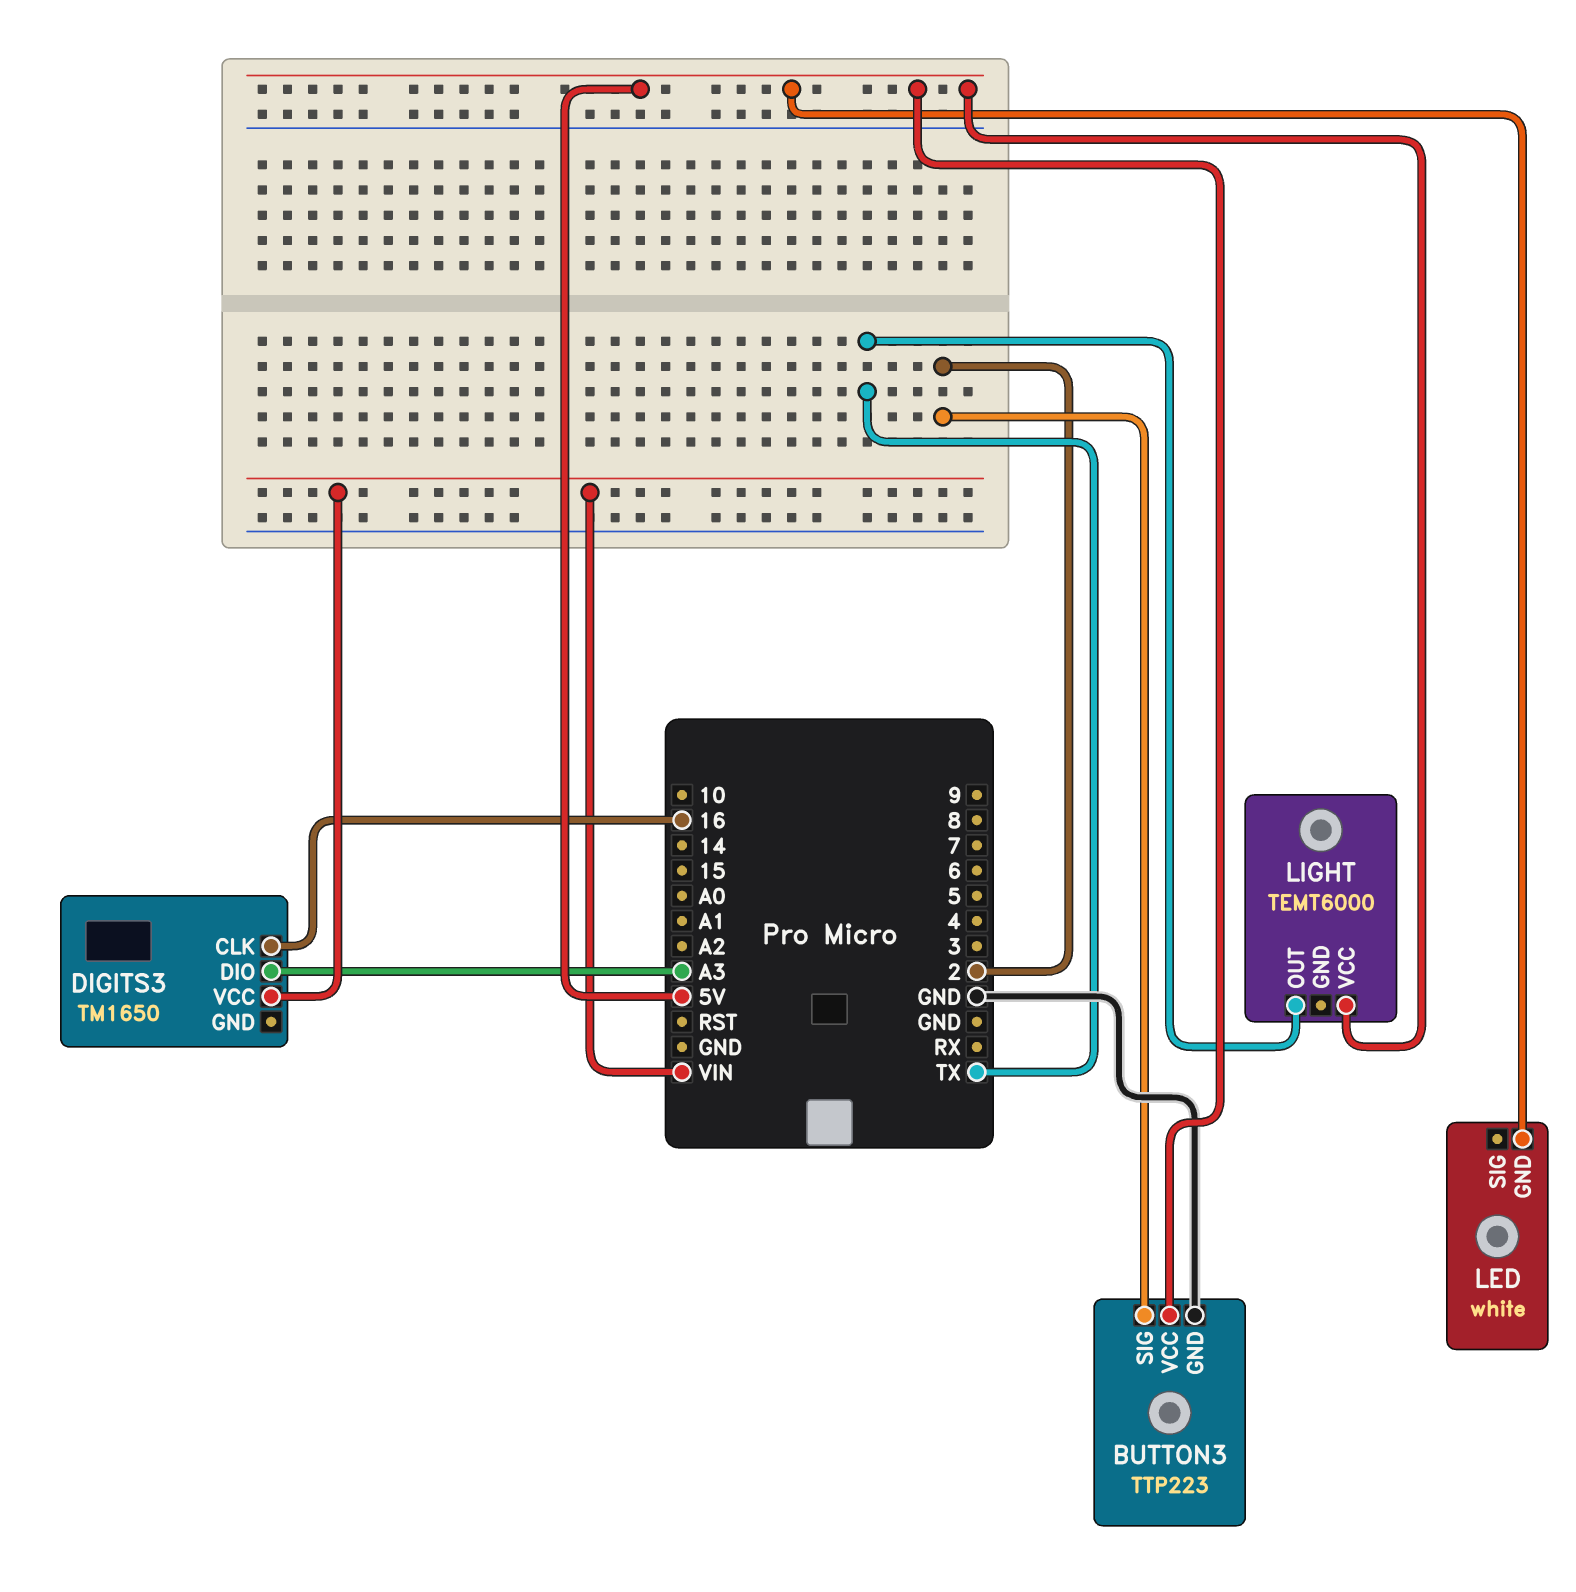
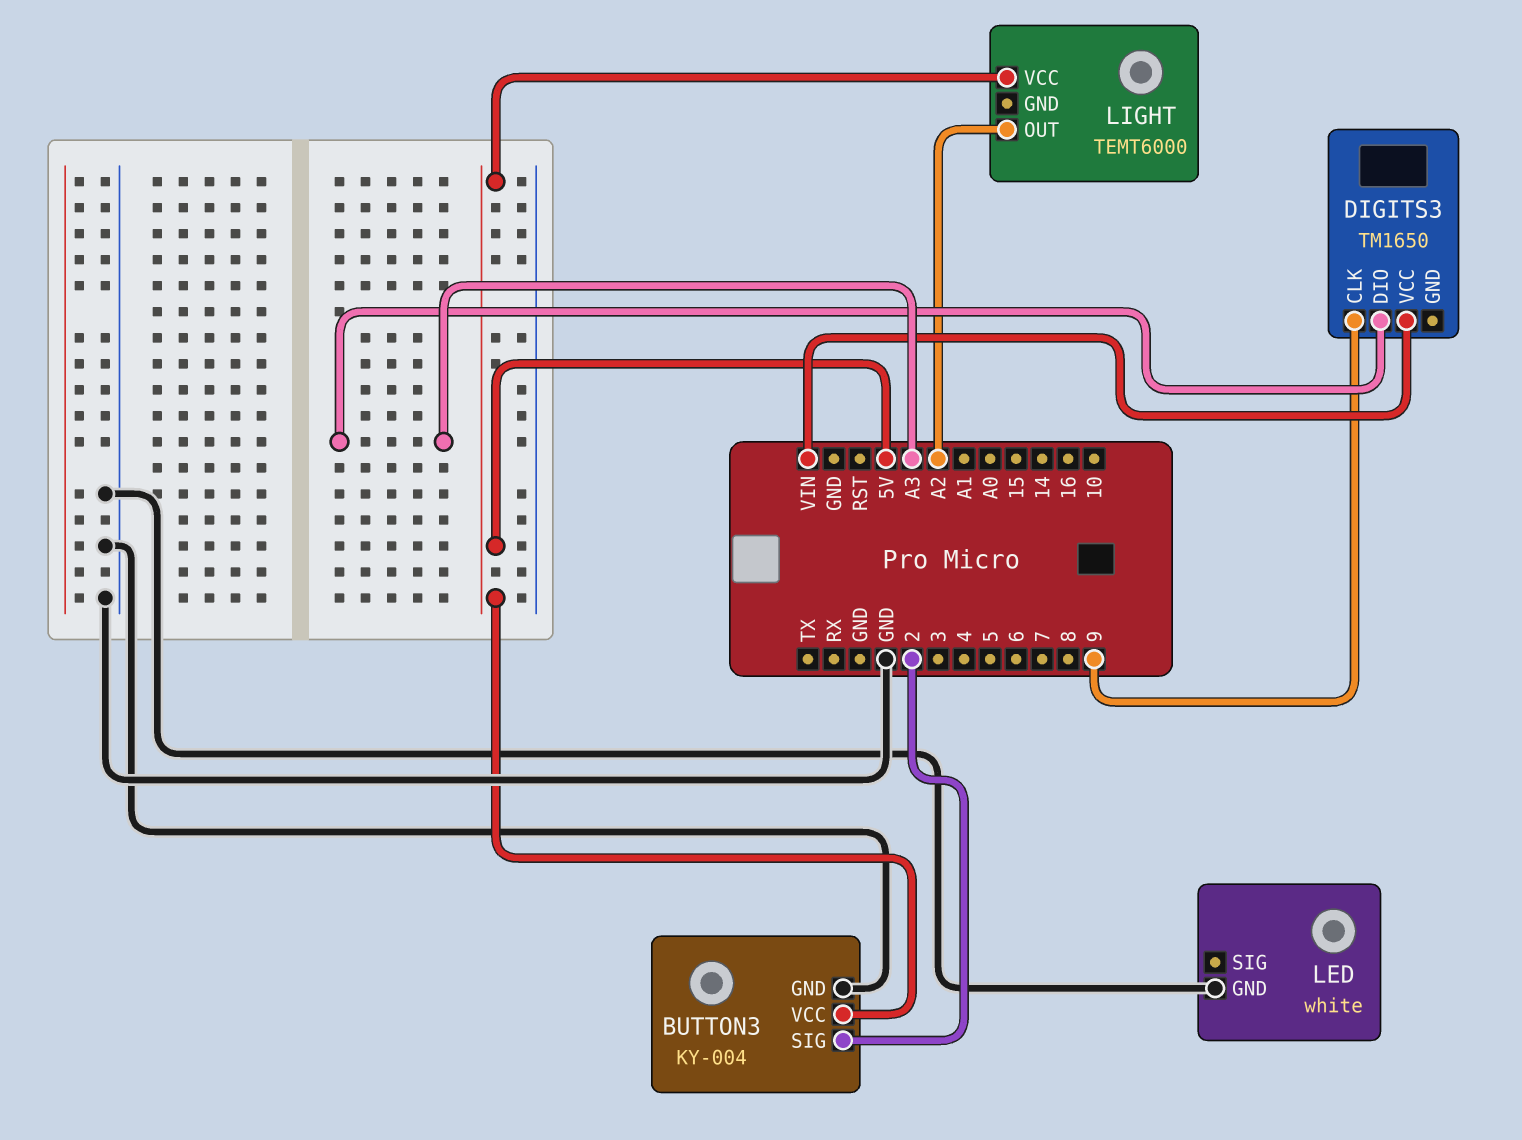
BUTTON3: TTP223 -> KY-004
DIGITS3 pin CLK: 16 -> 9
LED pin GND: 5V -> GND
LIGHT pin OUT: TX -> A2

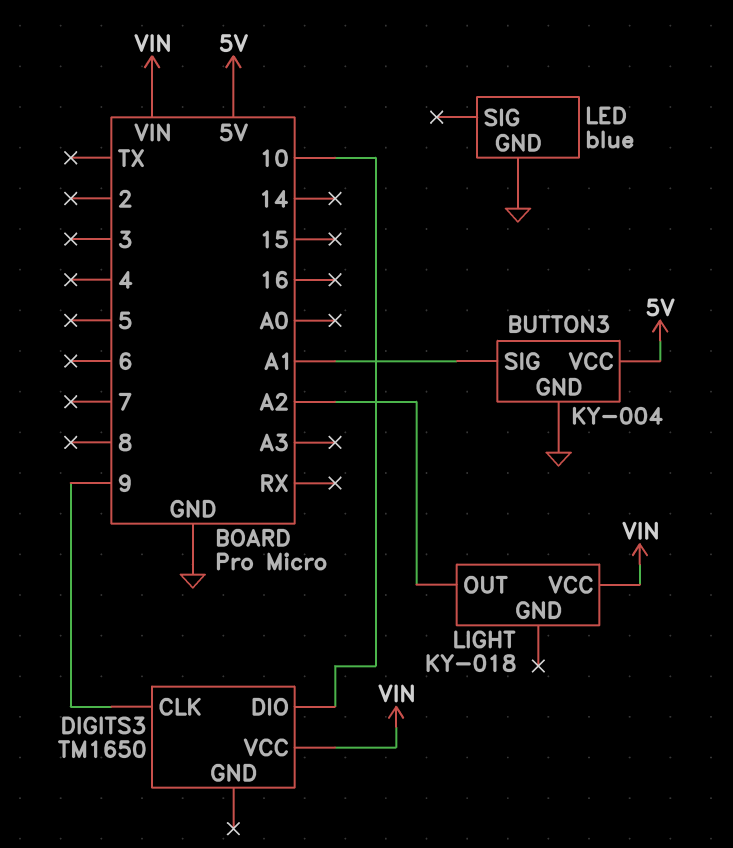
BUTTON3 pin SIG: 2 -> A1
DIGITS3 pin DIO: A3 -> 10
LED: white -> blue
LIGHT: TEMT6000 -> KY-018
LIGHT pin VCC: 5V -> VIN

